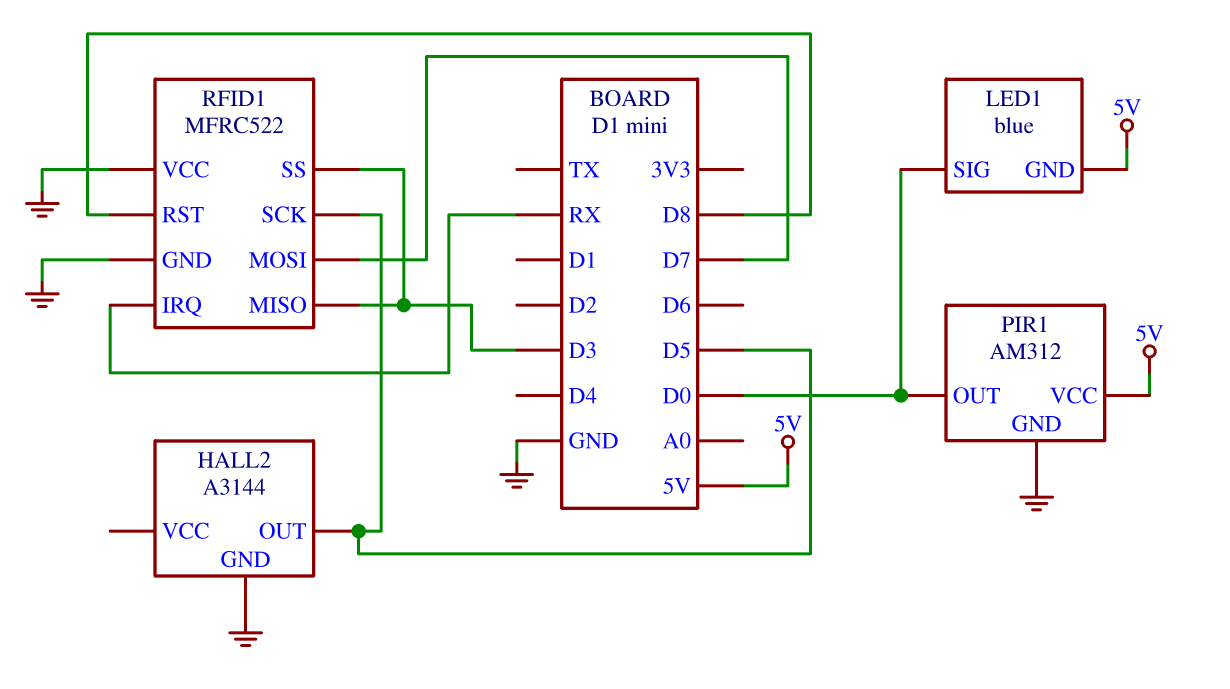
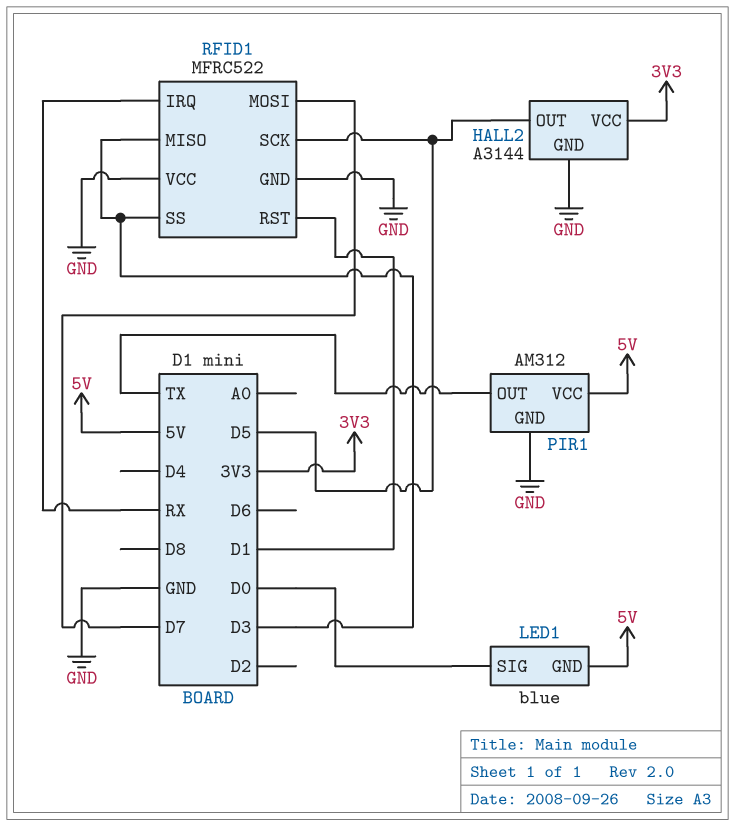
HALL2 pin VCC: none -> 3V3
PIR1 pin OUT: D0 -> TX
RFID1 pin RST: D8 -> D1

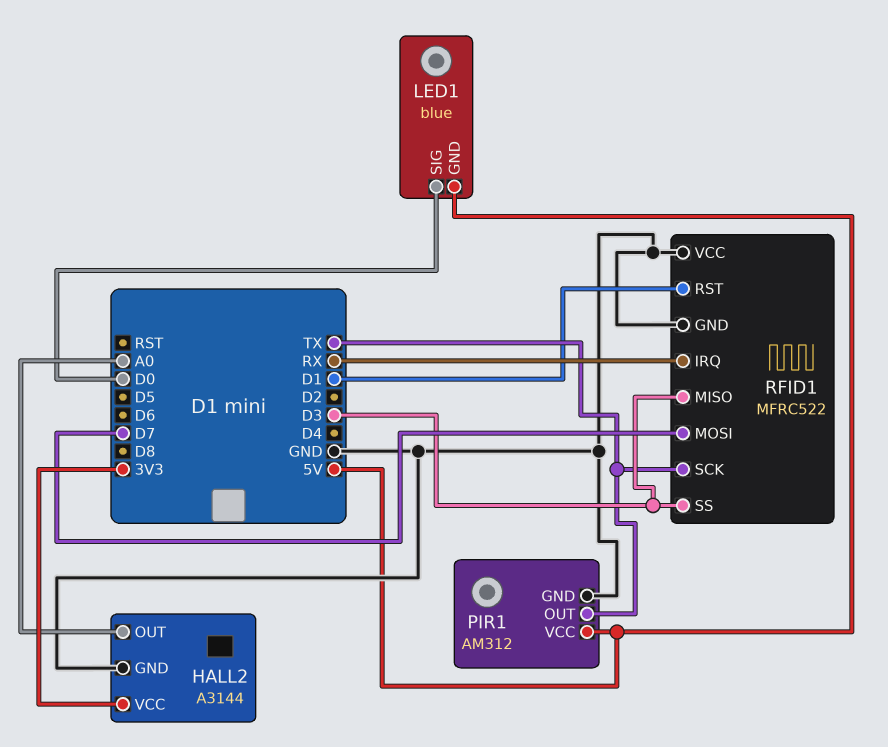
HALL2 pin OUT: D5 -> A0
RFID1 pin SCK: D5 -> TX

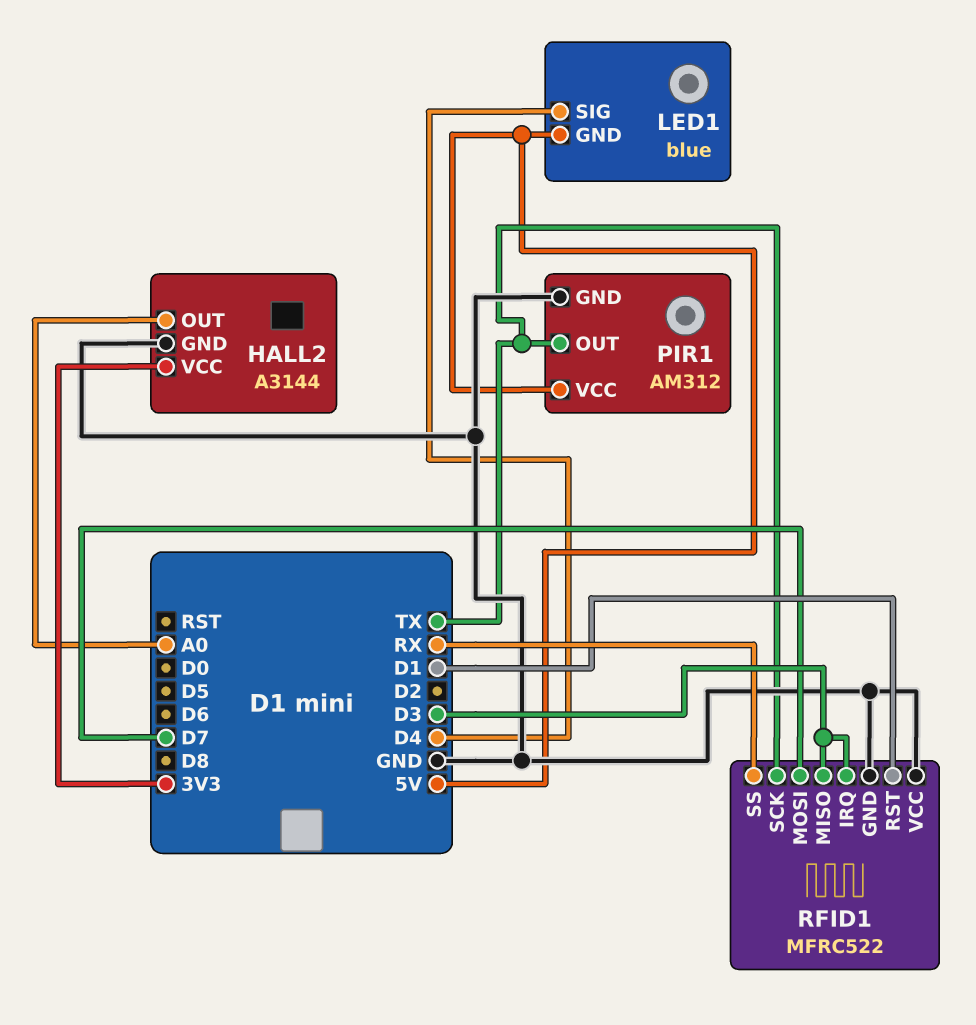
LED1 pin SIG: D0 -> D4
RFID1 pin IRQ: RX -> D3
RFID1 pin SS: D3 -> RX

